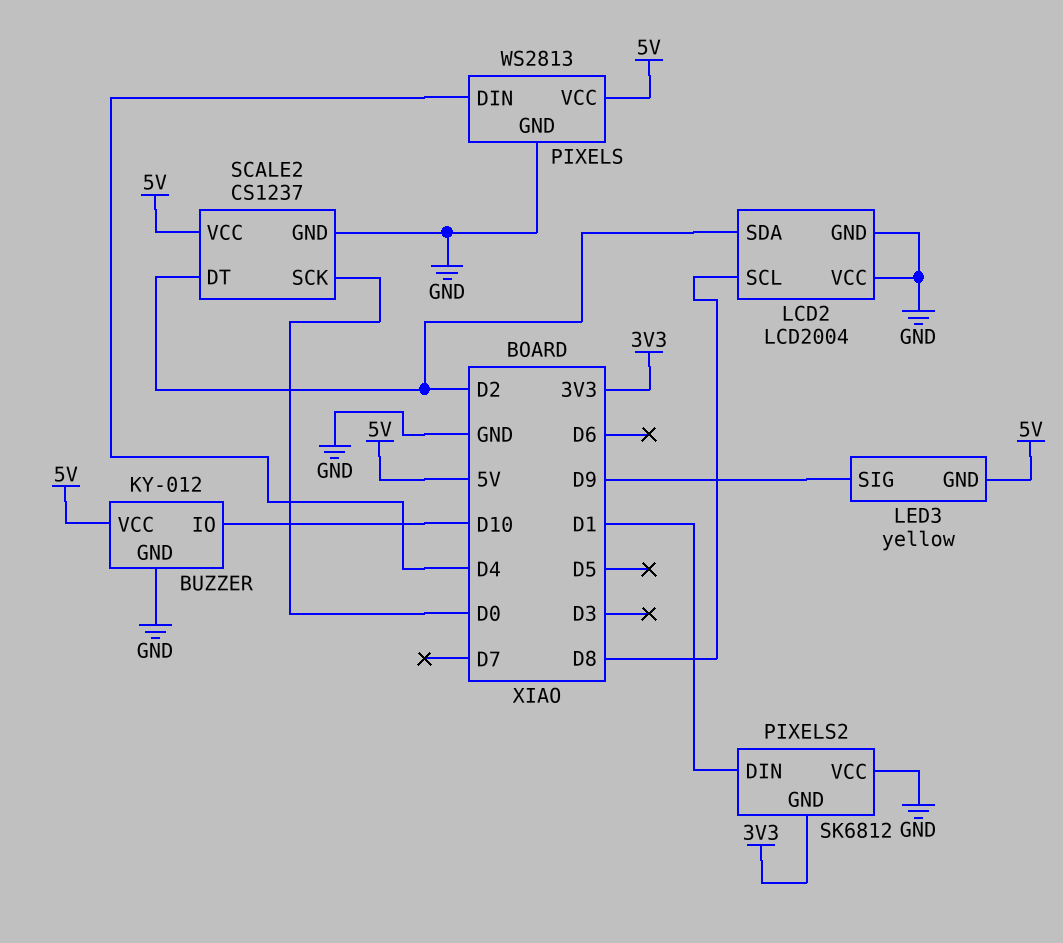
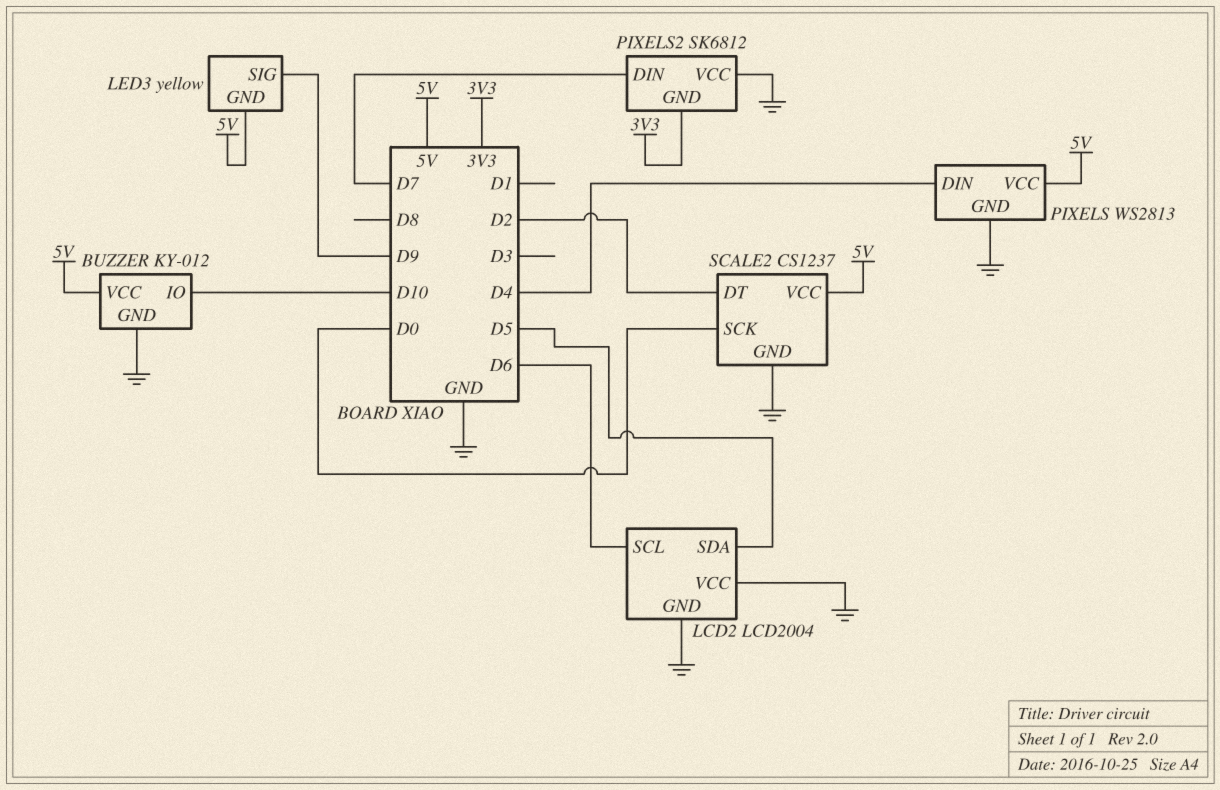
LCD2 pin SCL: D8 -> D6
LCD2 pin SDA: D2 -> D5
PIXELS2 pin DIN: D1 -> D7

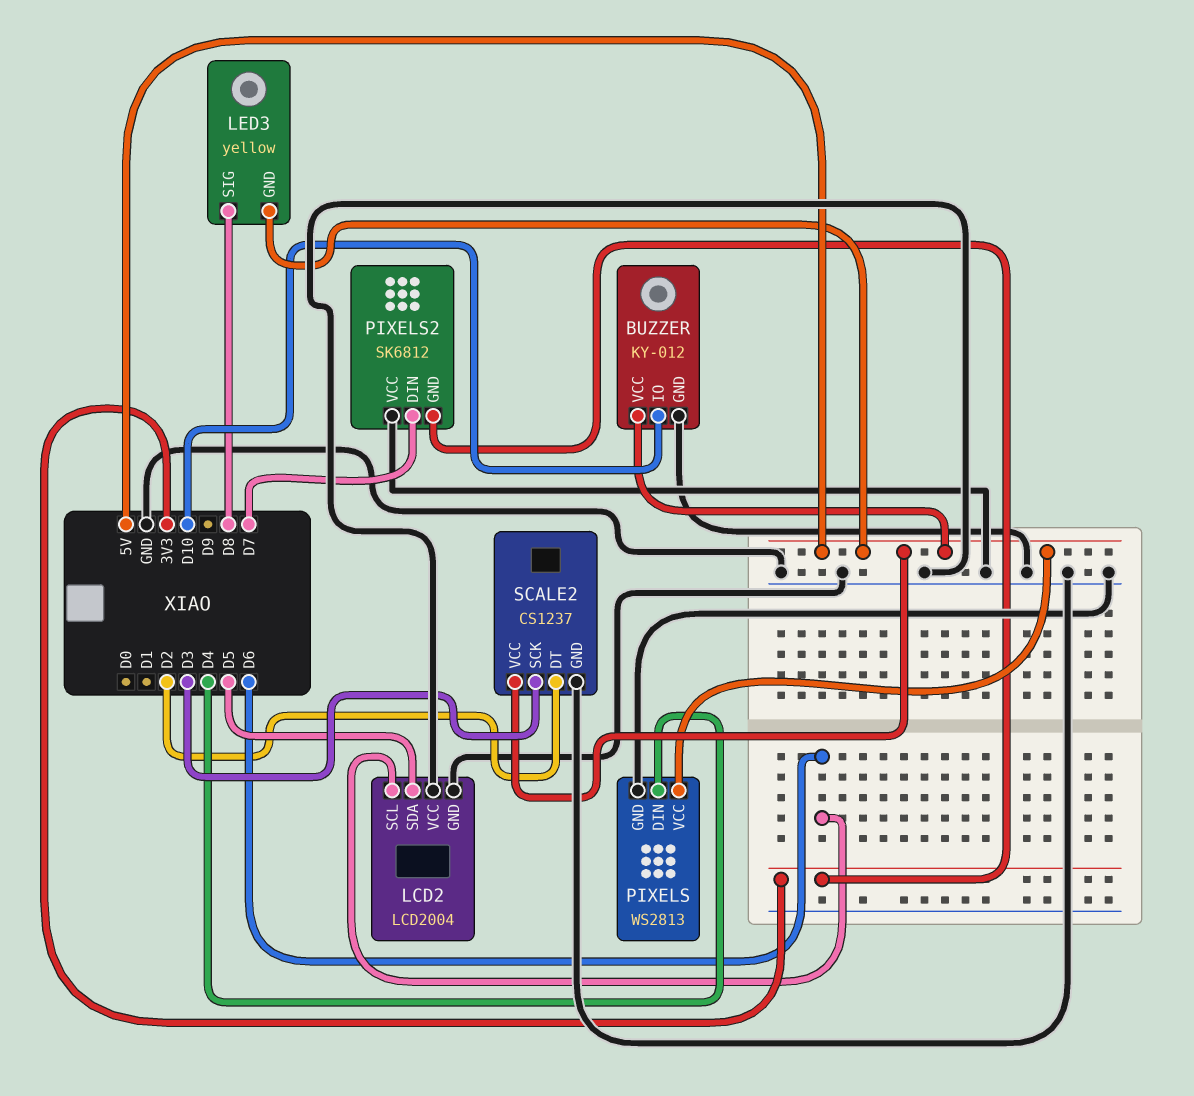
LED3 pin SIG: D9 -> D8
SCALE2 pin SCK: D0 -> D3

